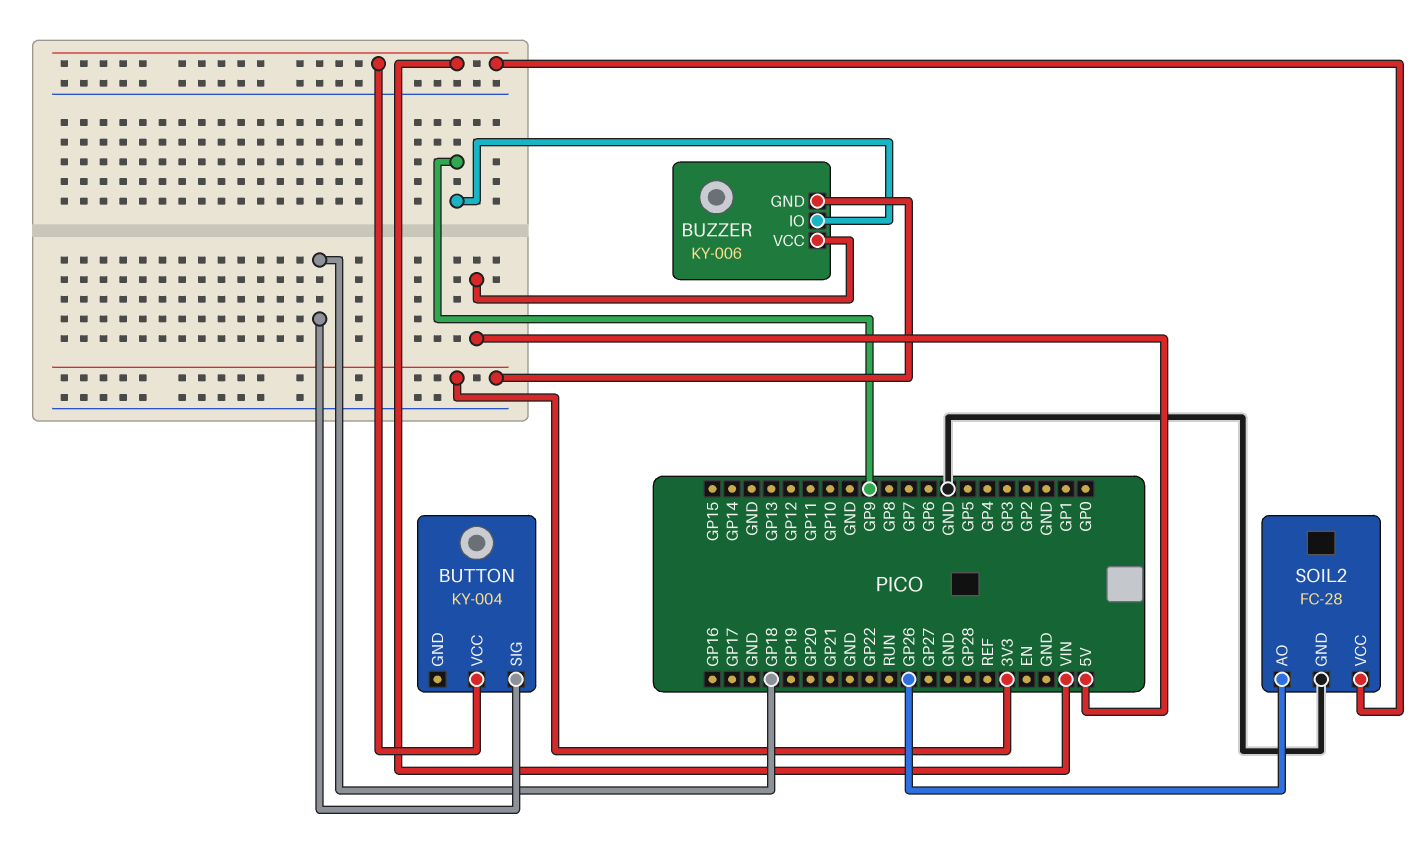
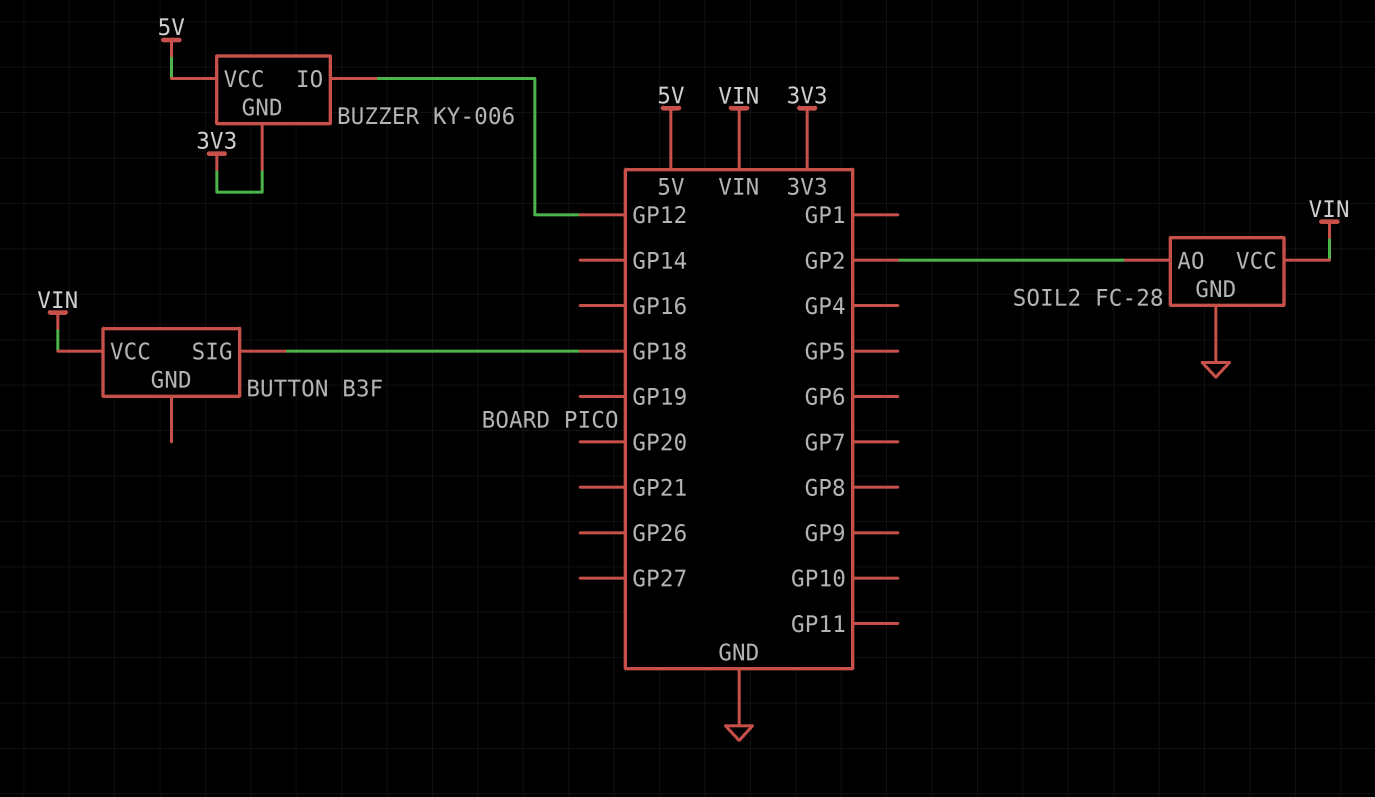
BUTTON: KY-004 -> B3F
BUZZER pin IO: GP9 -> GP12
SOIL2 pin AO: GP26 -> GP2

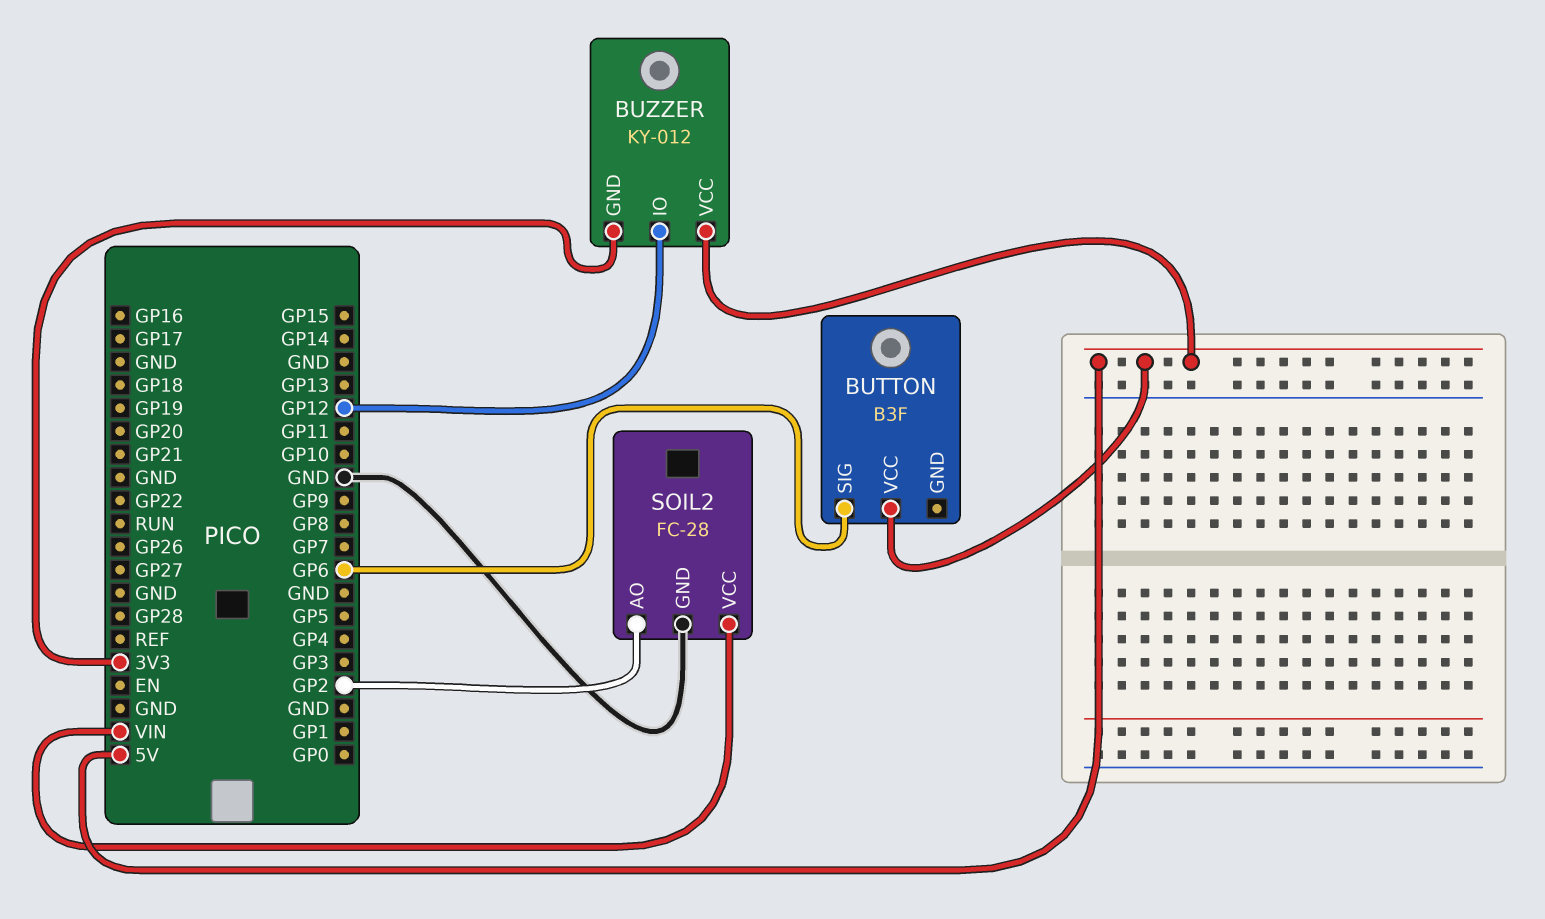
BUTTON pin SIG: GP18 -> GP6
BUTTON pin VCC: VIN -> 5V
BUZZER: KY-006 -> KY-012

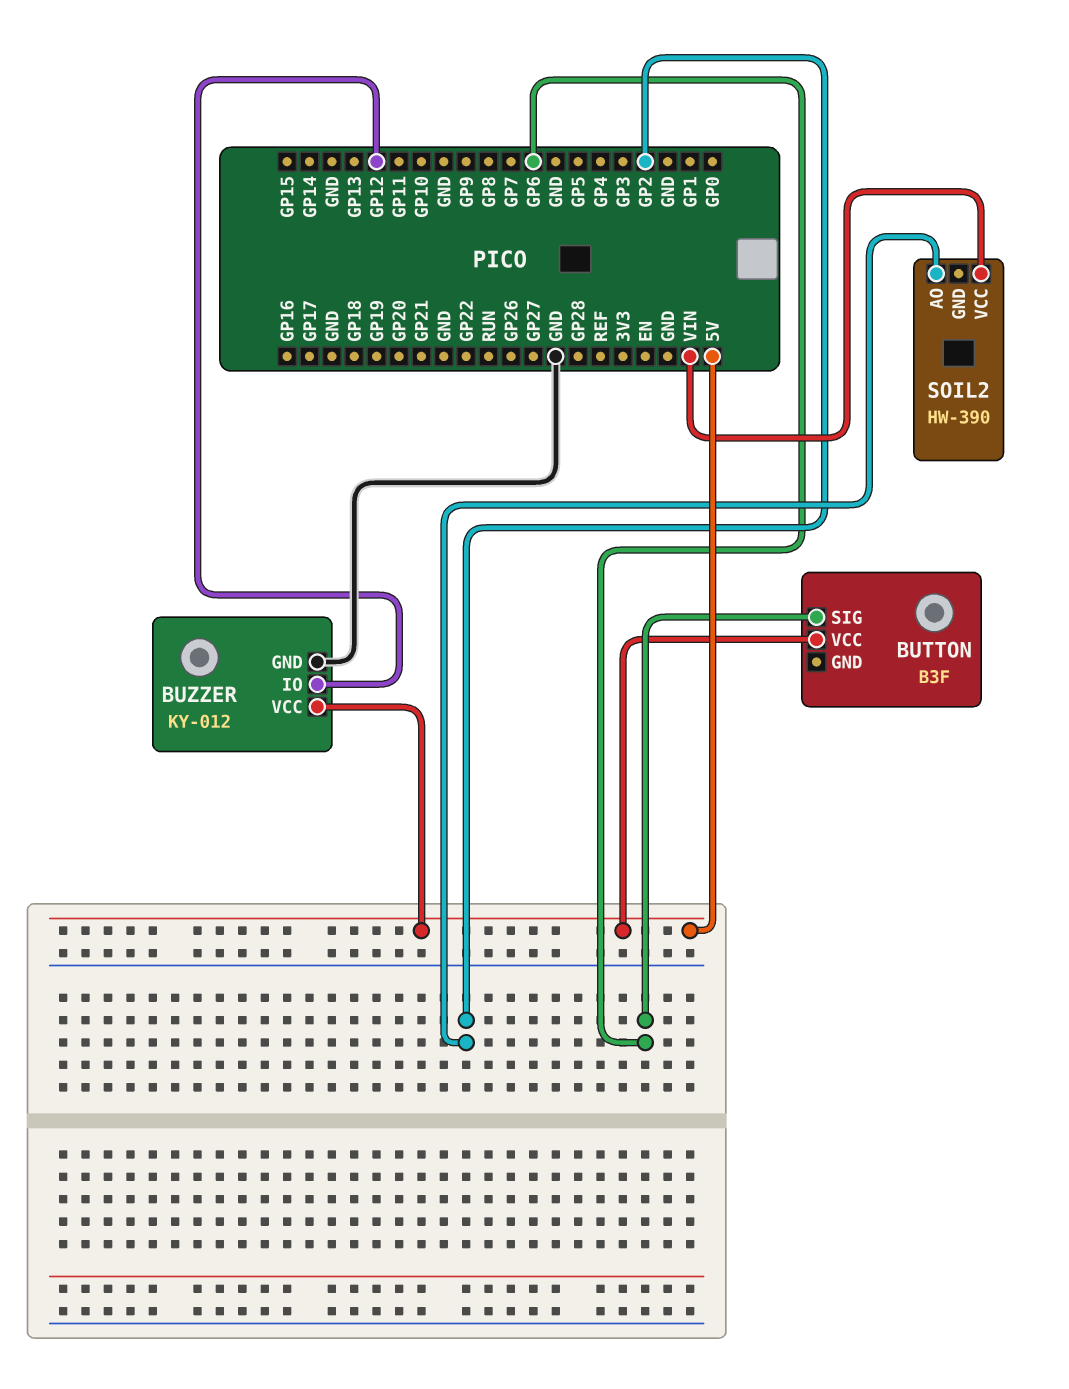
BUZZER pin GND: 3V3 -> GND
SOIL2: FC-28 -> HW-390
SOIL2 pin GND: GND -> none

